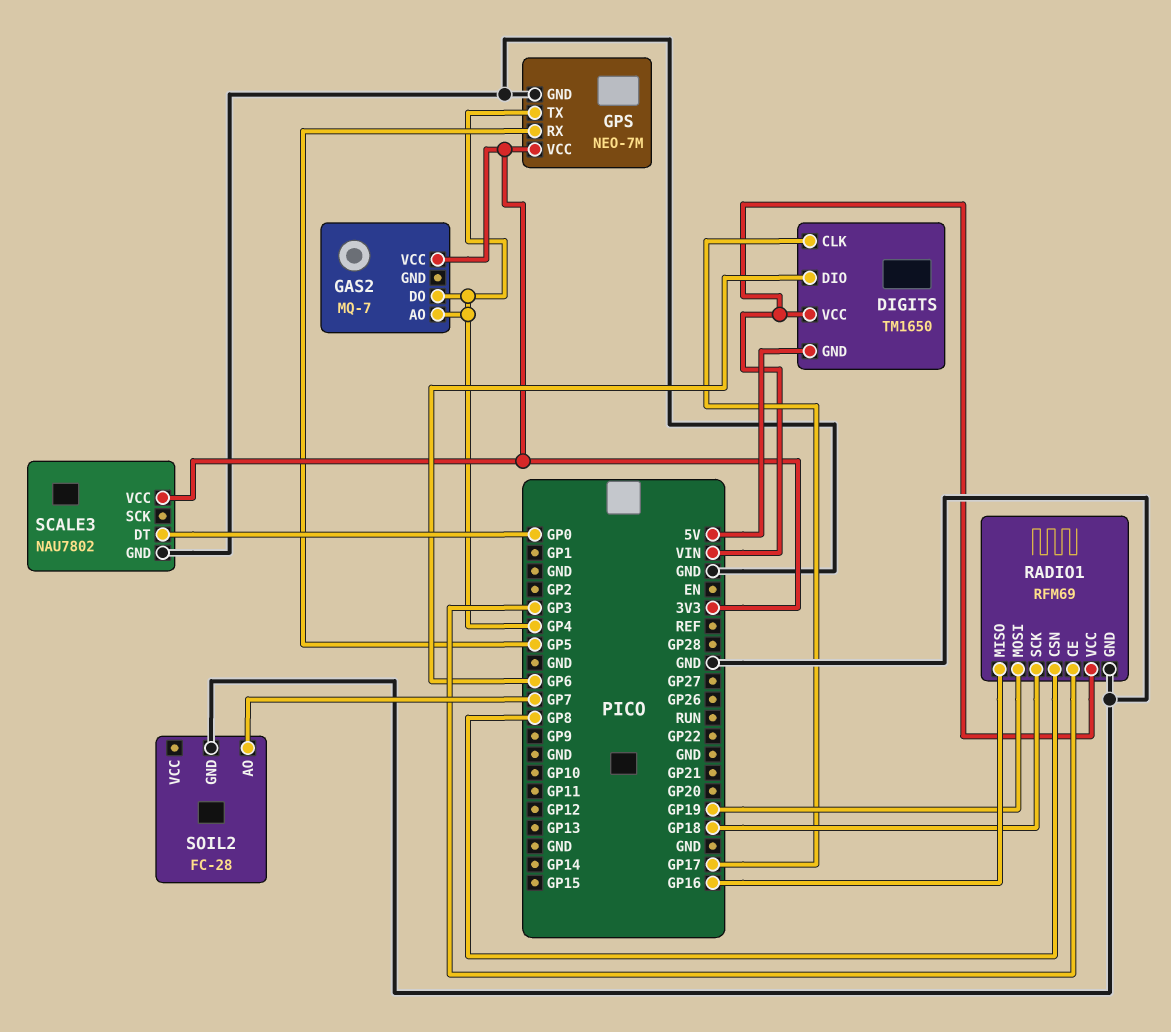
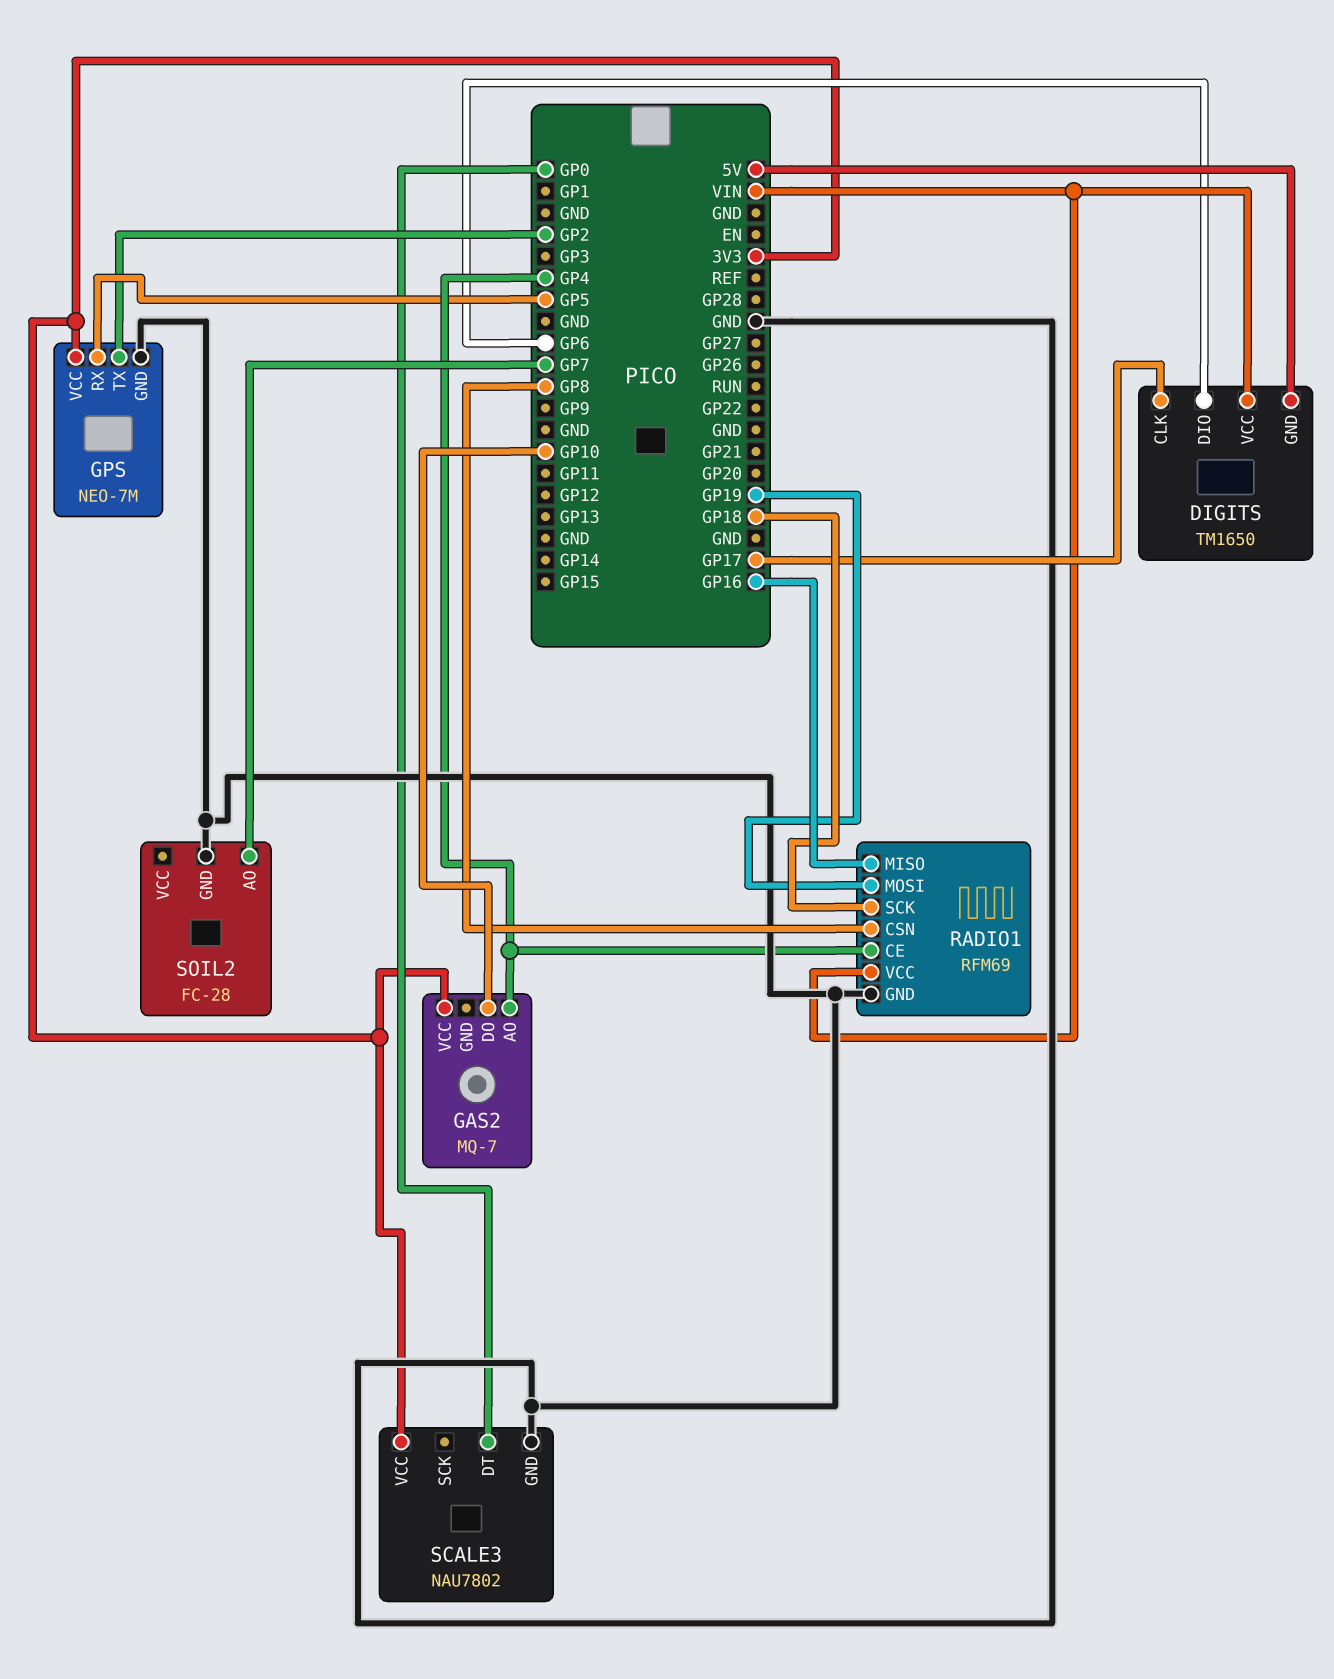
GAS2 pin DO: GP4 -> GP10
GPS pin TX: GP4 -> GP2
RADIO1 pin CE: GP3 -> GP4

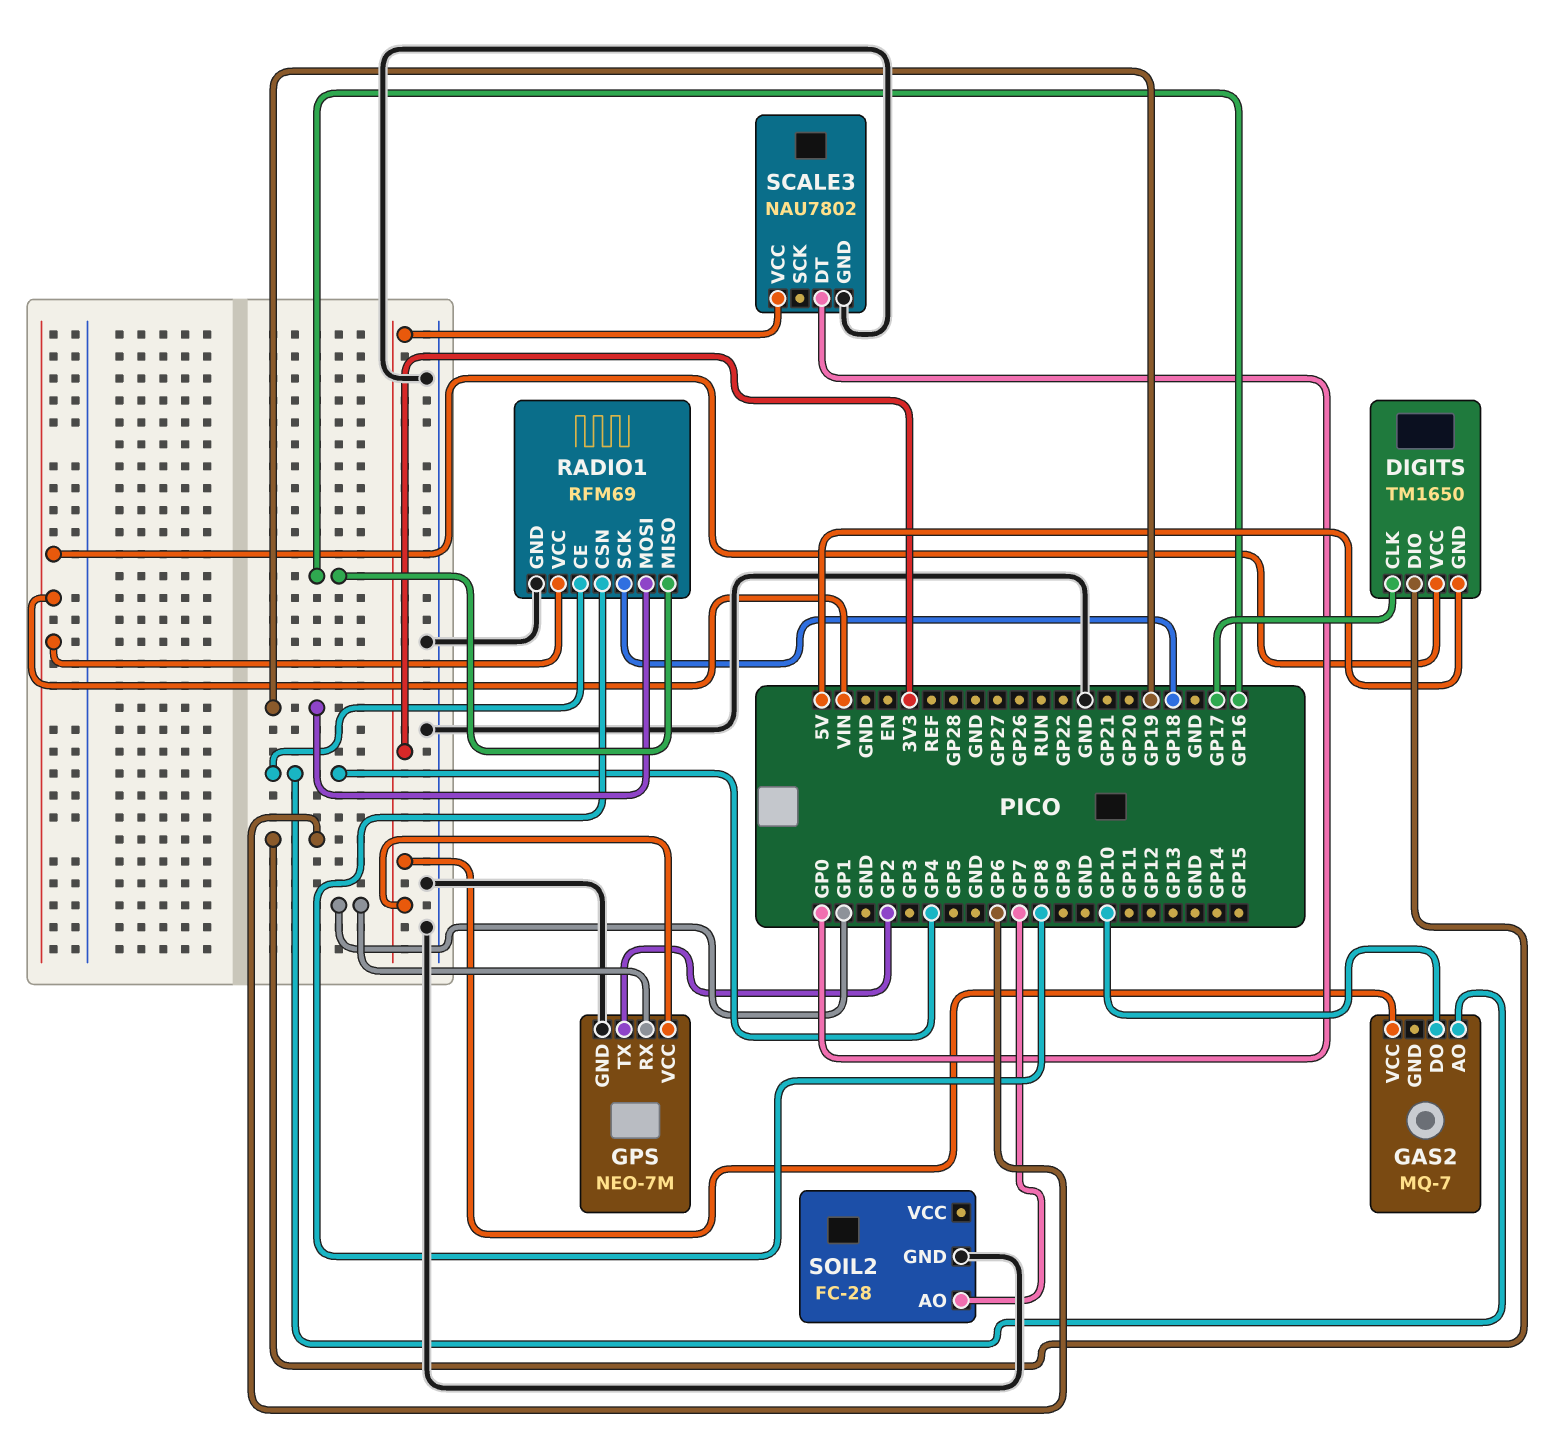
GPS pin RX: GP5 -> GP1

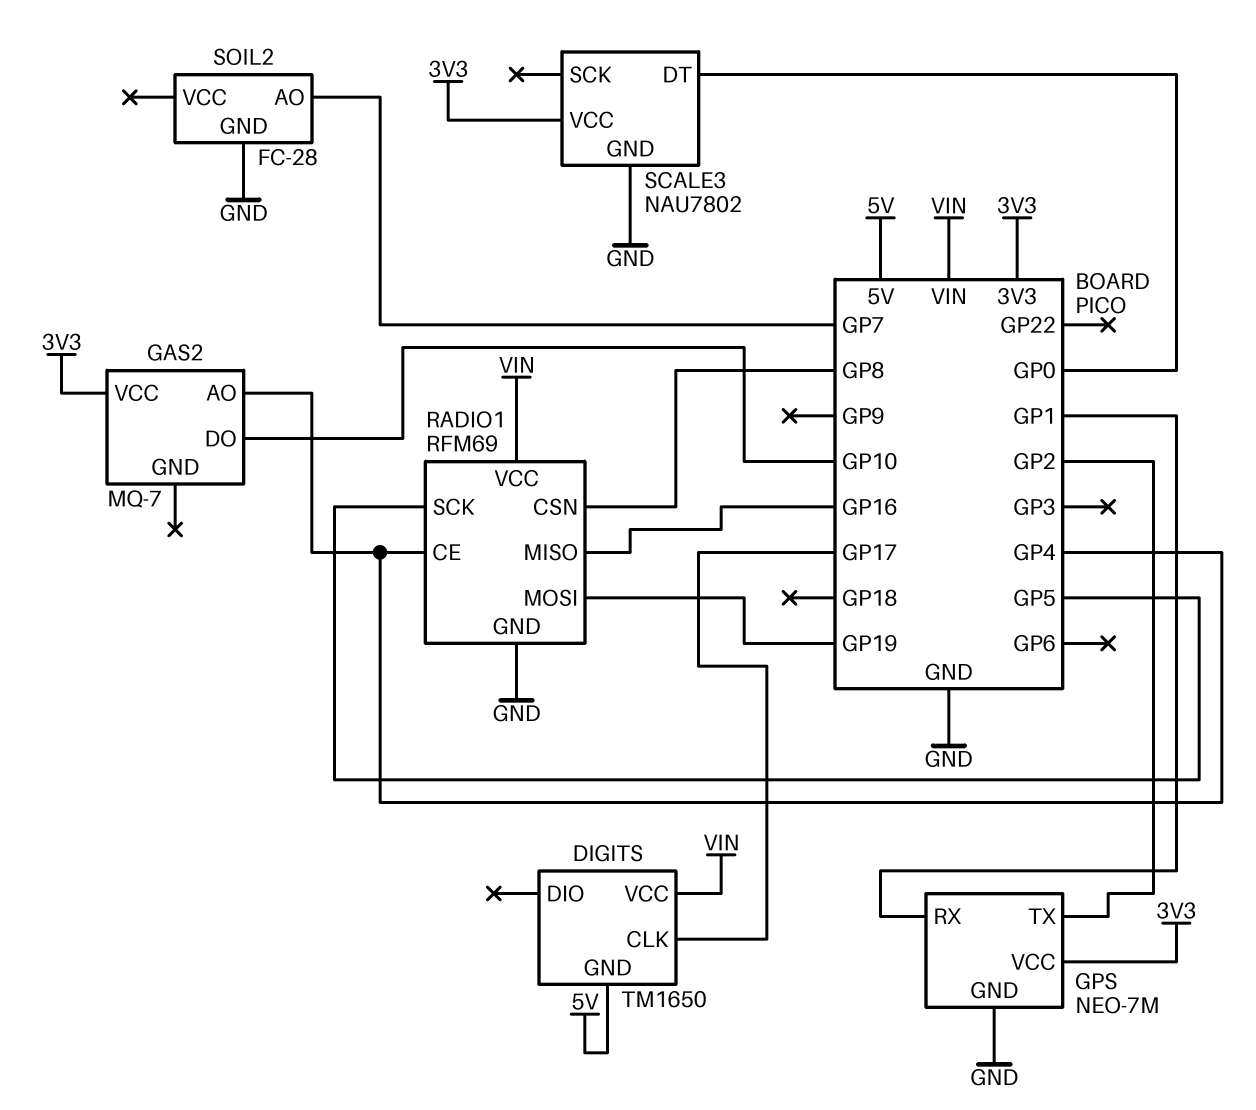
DIGITS pin DIO: GP6 -> none
RADIO1 pin SCK: GP18 -> GP5

